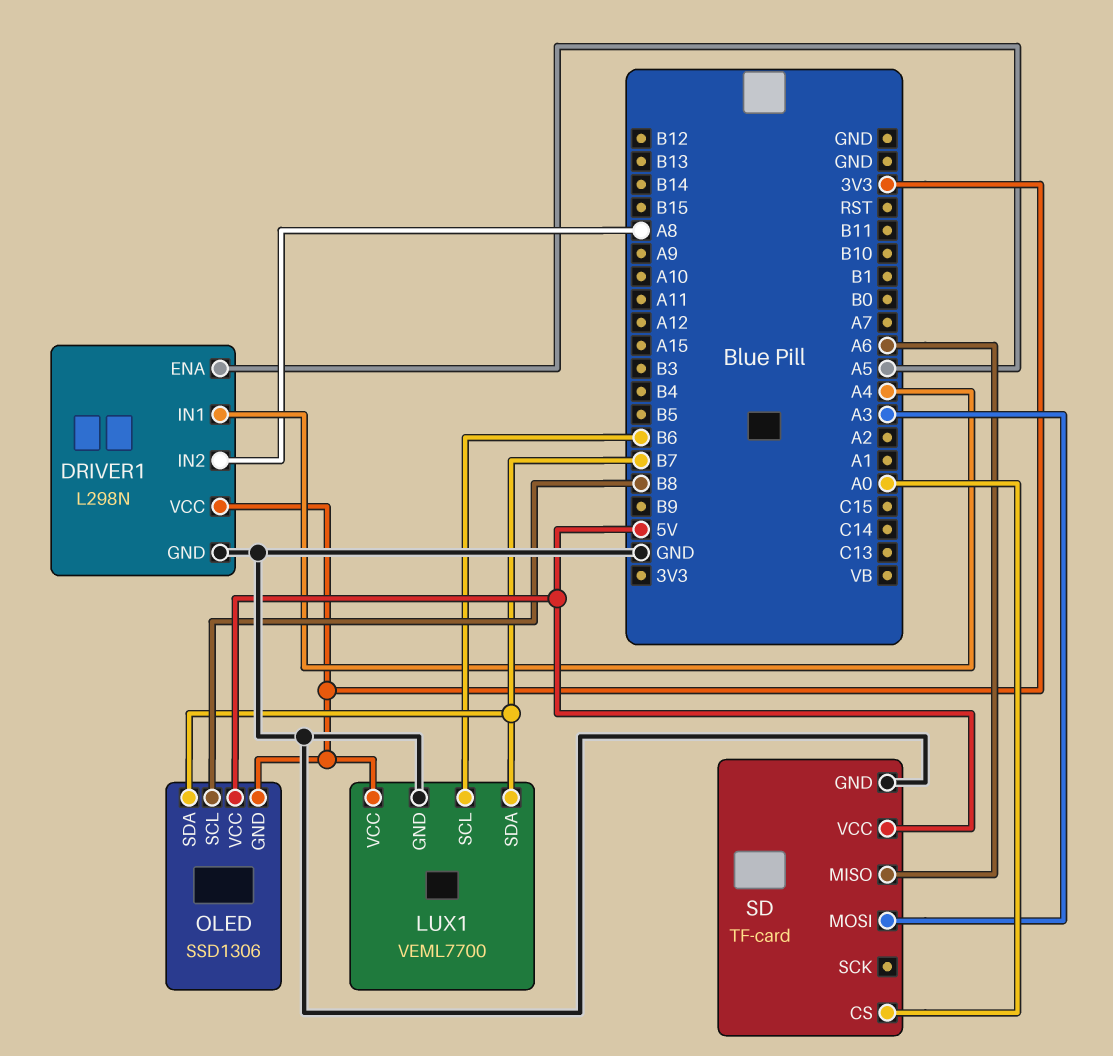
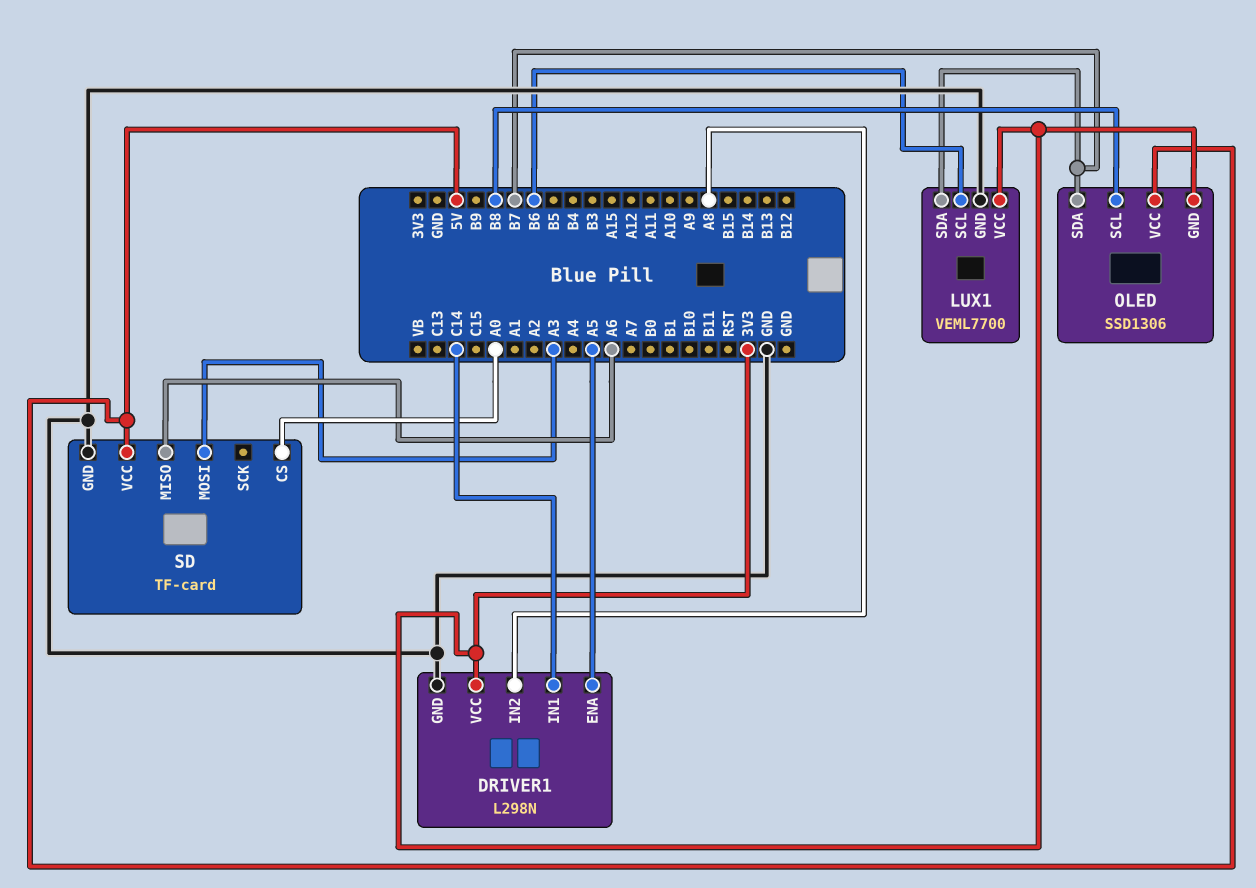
DRIVER1 pin IN1: A4 -> C14

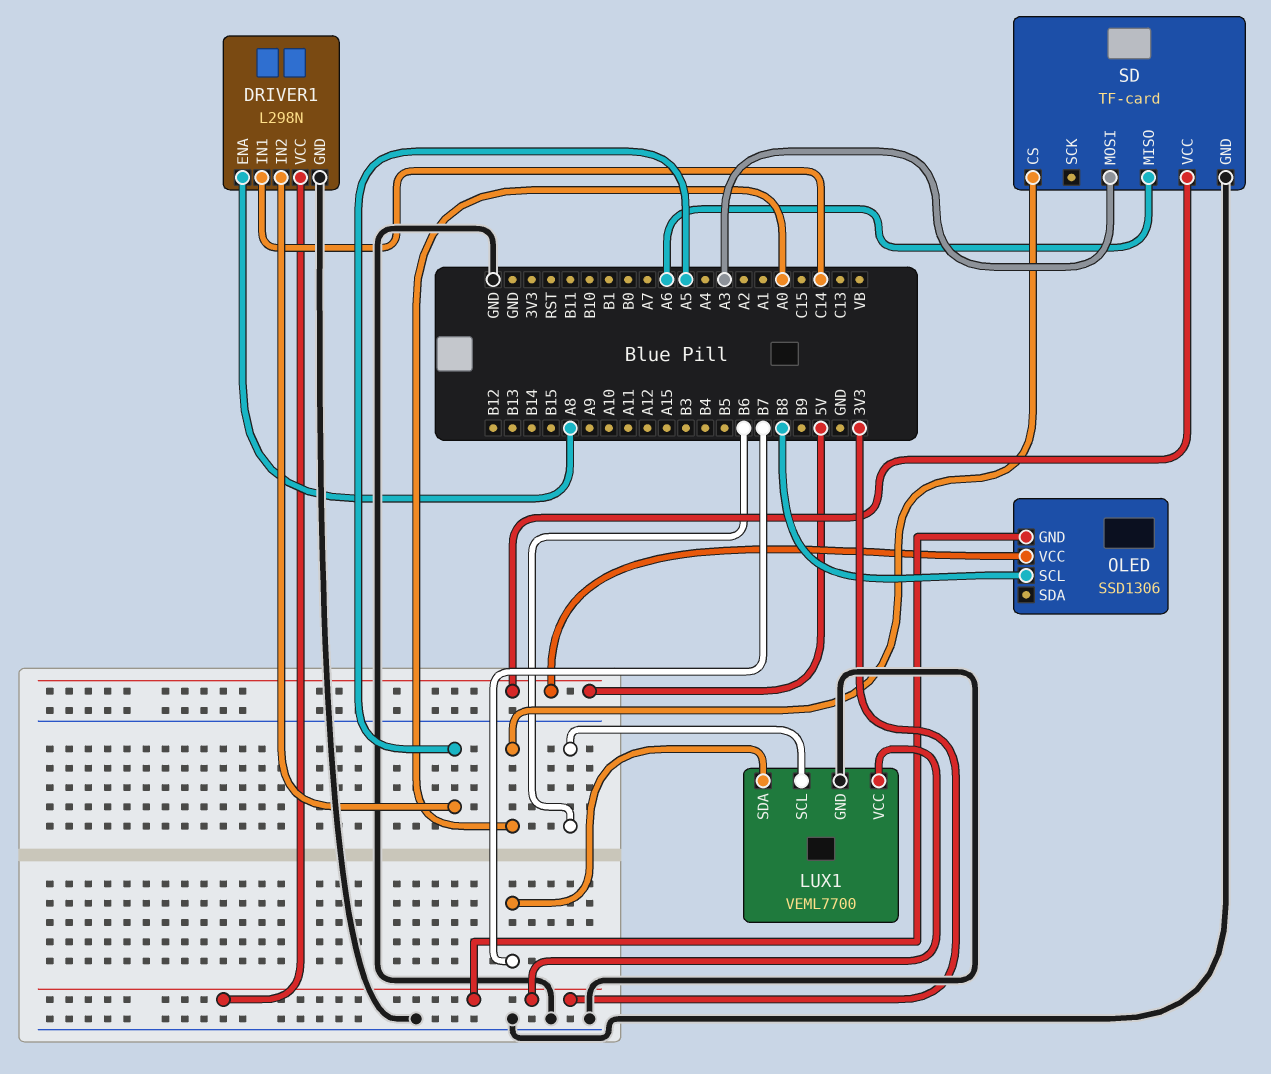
DRIVER1 pin ENA: A5 -> A8
DRIVER1 pin IN2: A8 -> A5
OLED pin SDA: B7 -> none

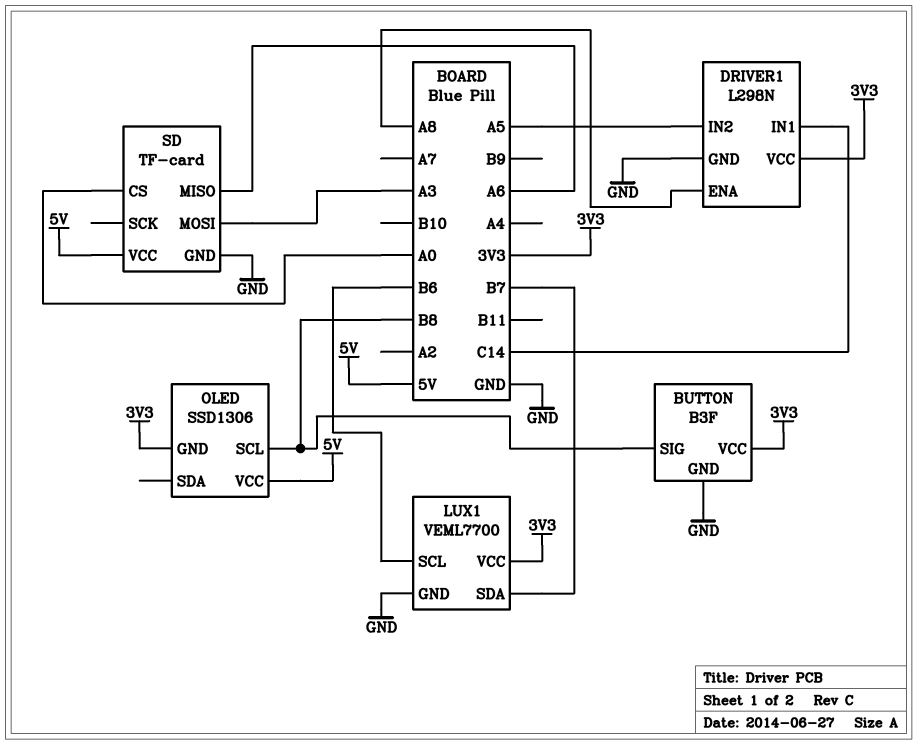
BUTTON: none -> B3F
BUTTON pin GND: none -> GND
BUTTON pin SIG: none -> B8
BUTTON pin VCC: none -> 3V3

